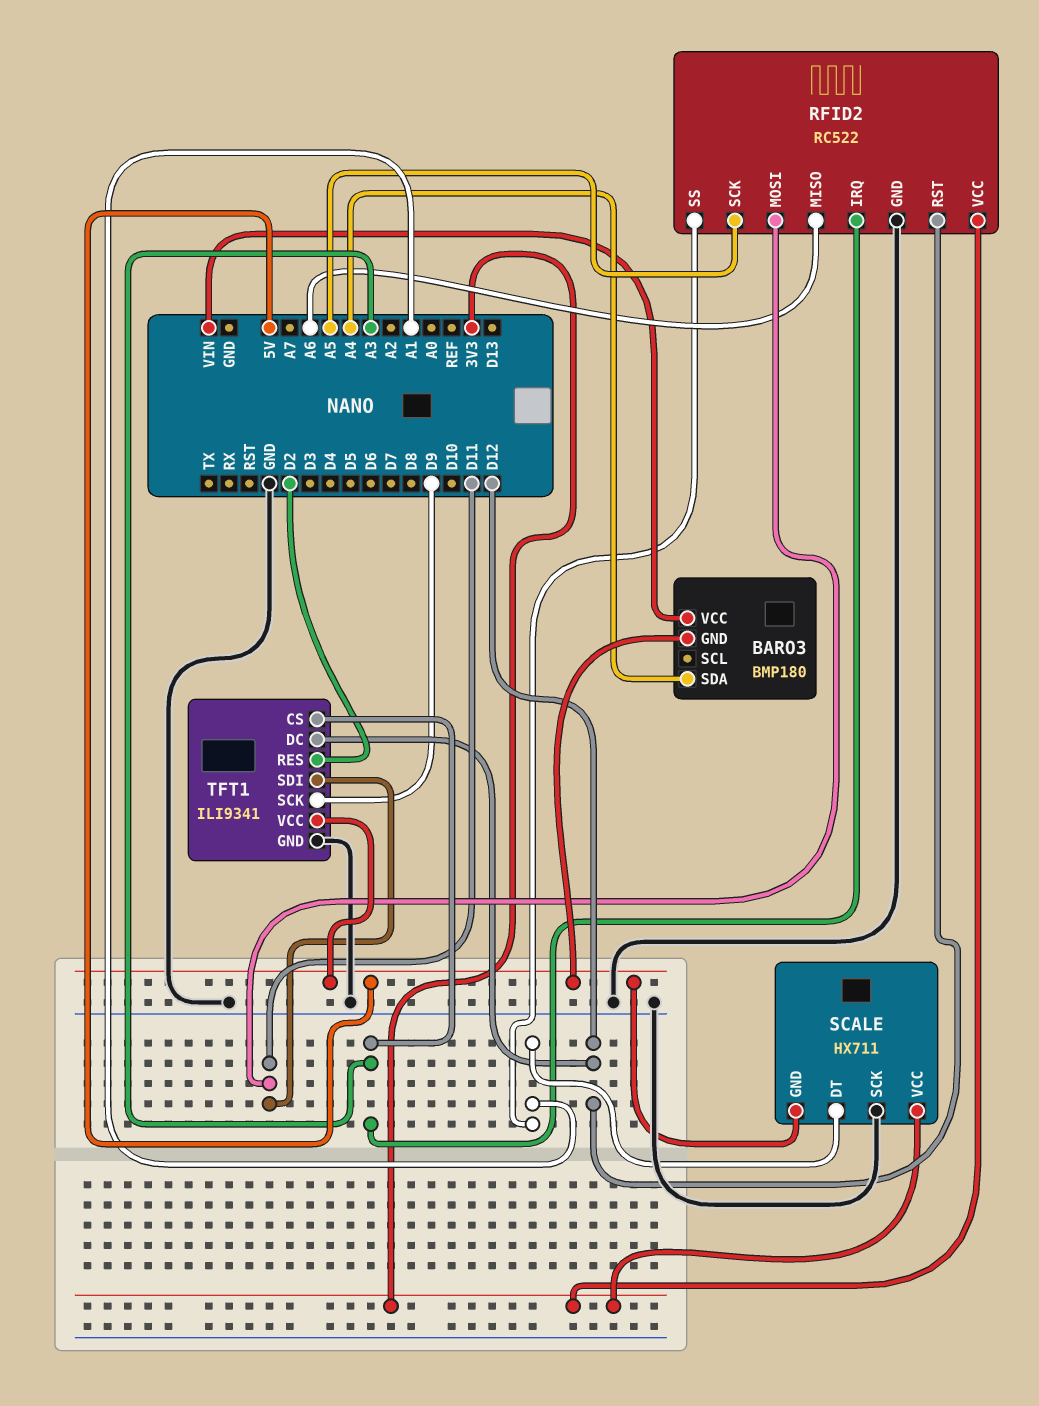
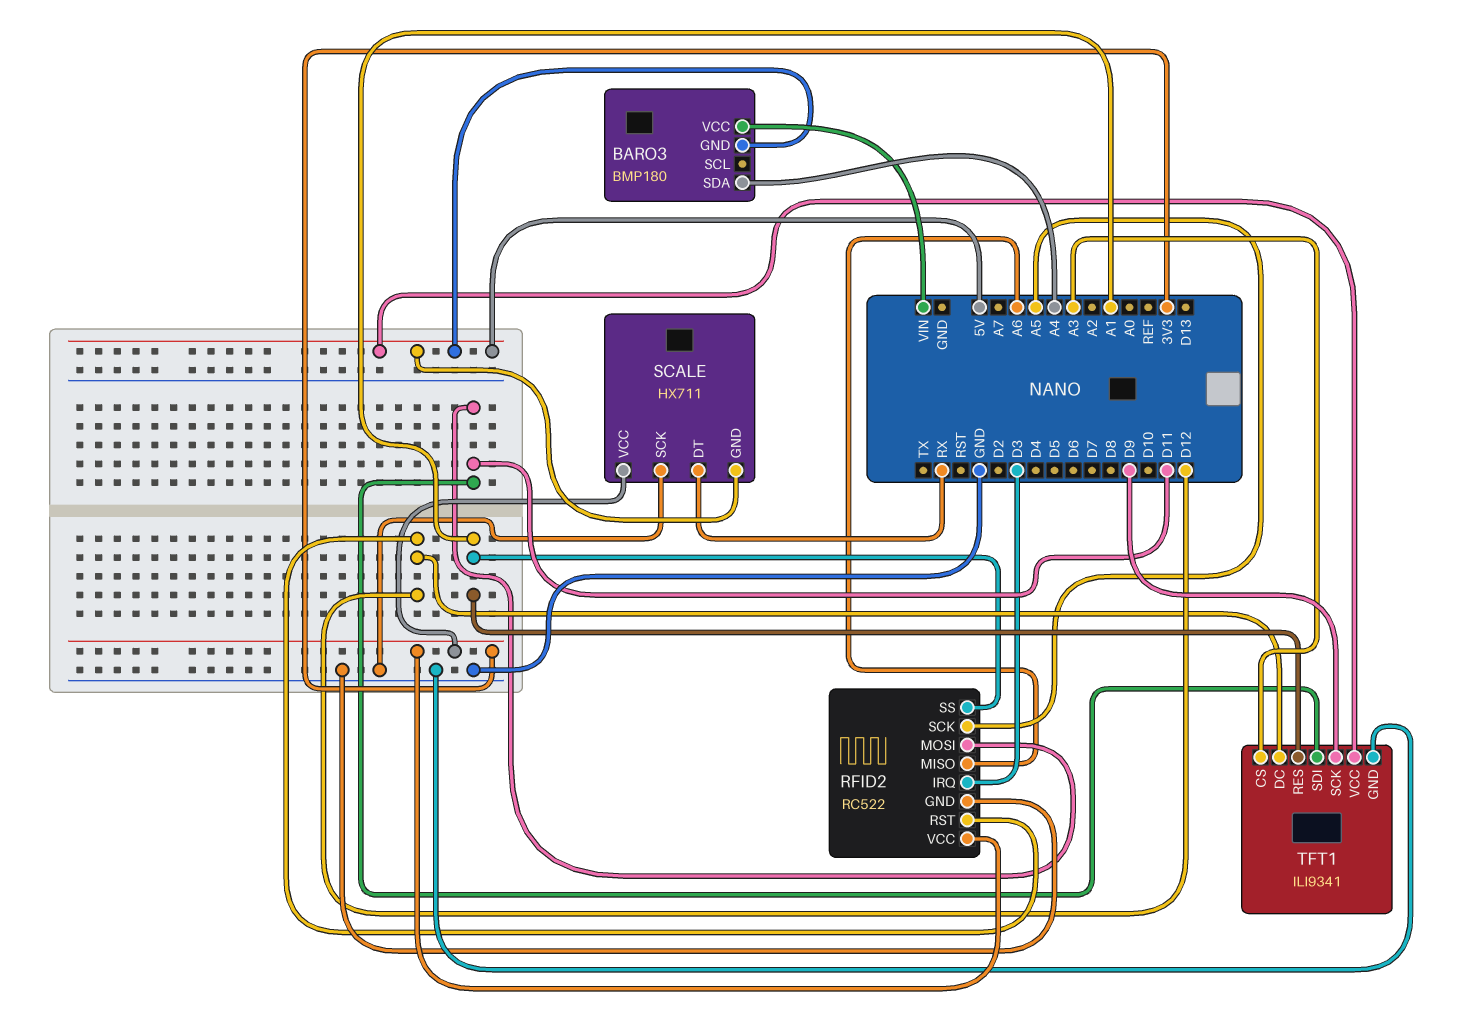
RFID2 pin IRQ: A3 -> D3
SCALE pin DT: A1 -> RX
TFT1 pin RES: D2 -> A1

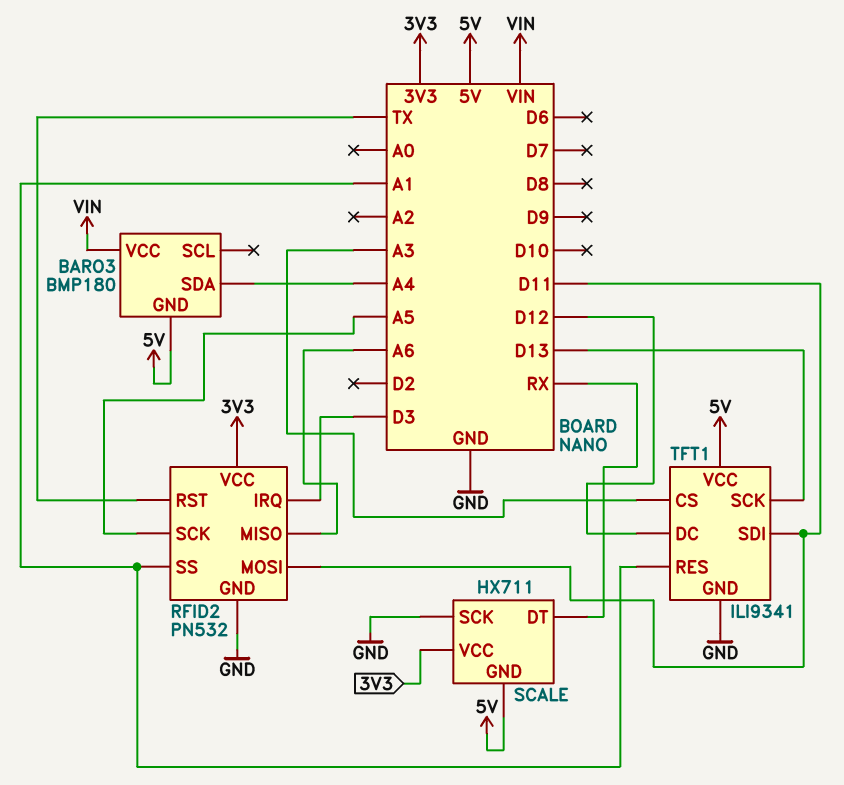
RFID2: RC522 -> PN532
RFID2 pin RST: D12 -> TX
TFT1 pin SCK: D9 -> D13

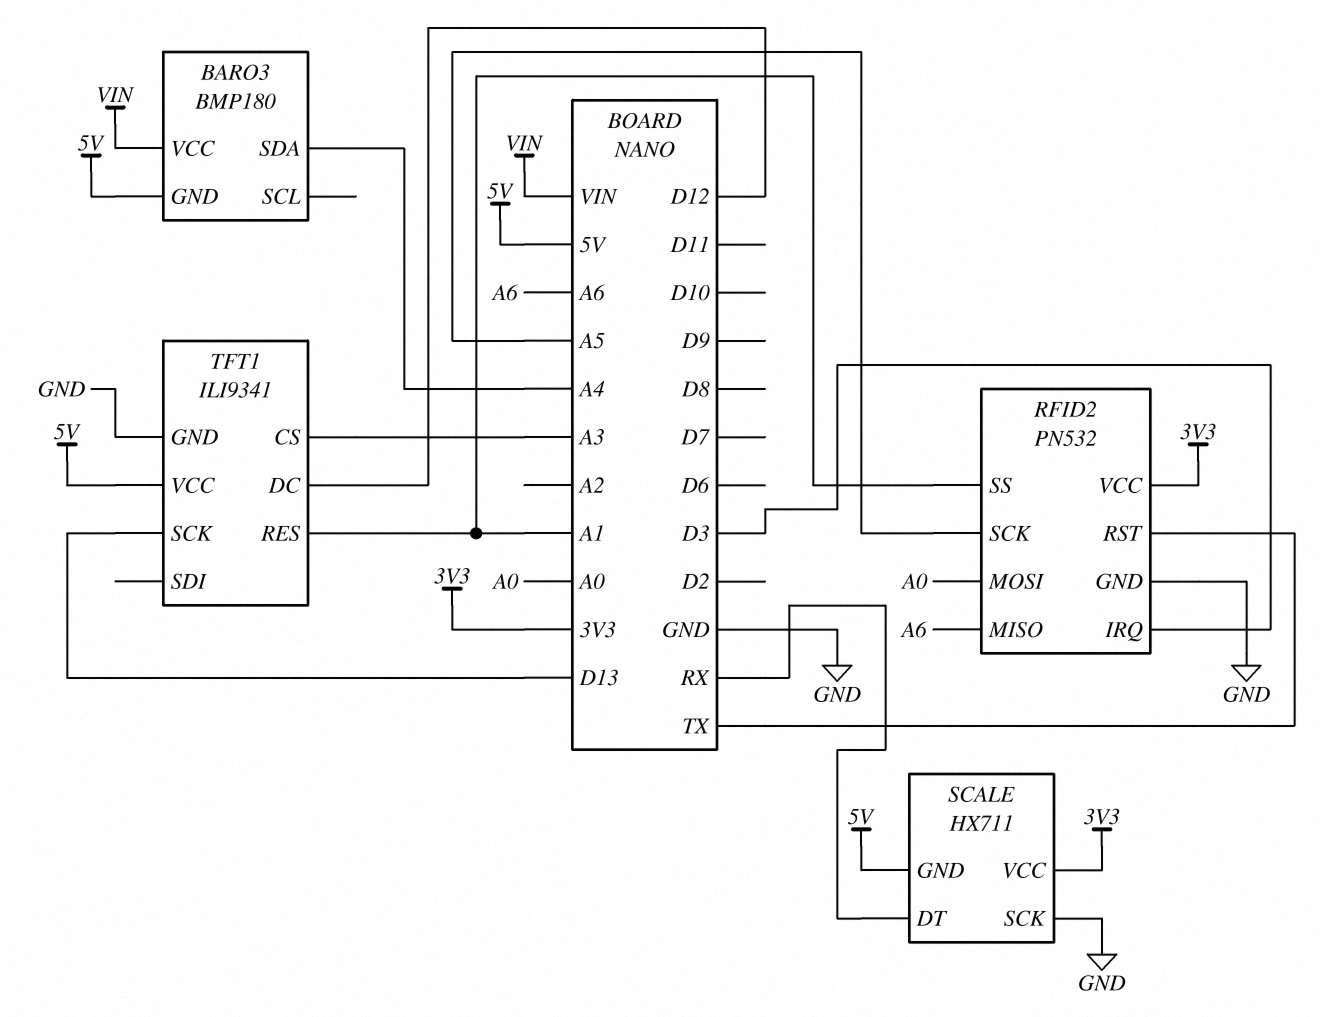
RFID2 pin MOSI: D11 -> A0
TFT1 pin SDI: D11 -> none

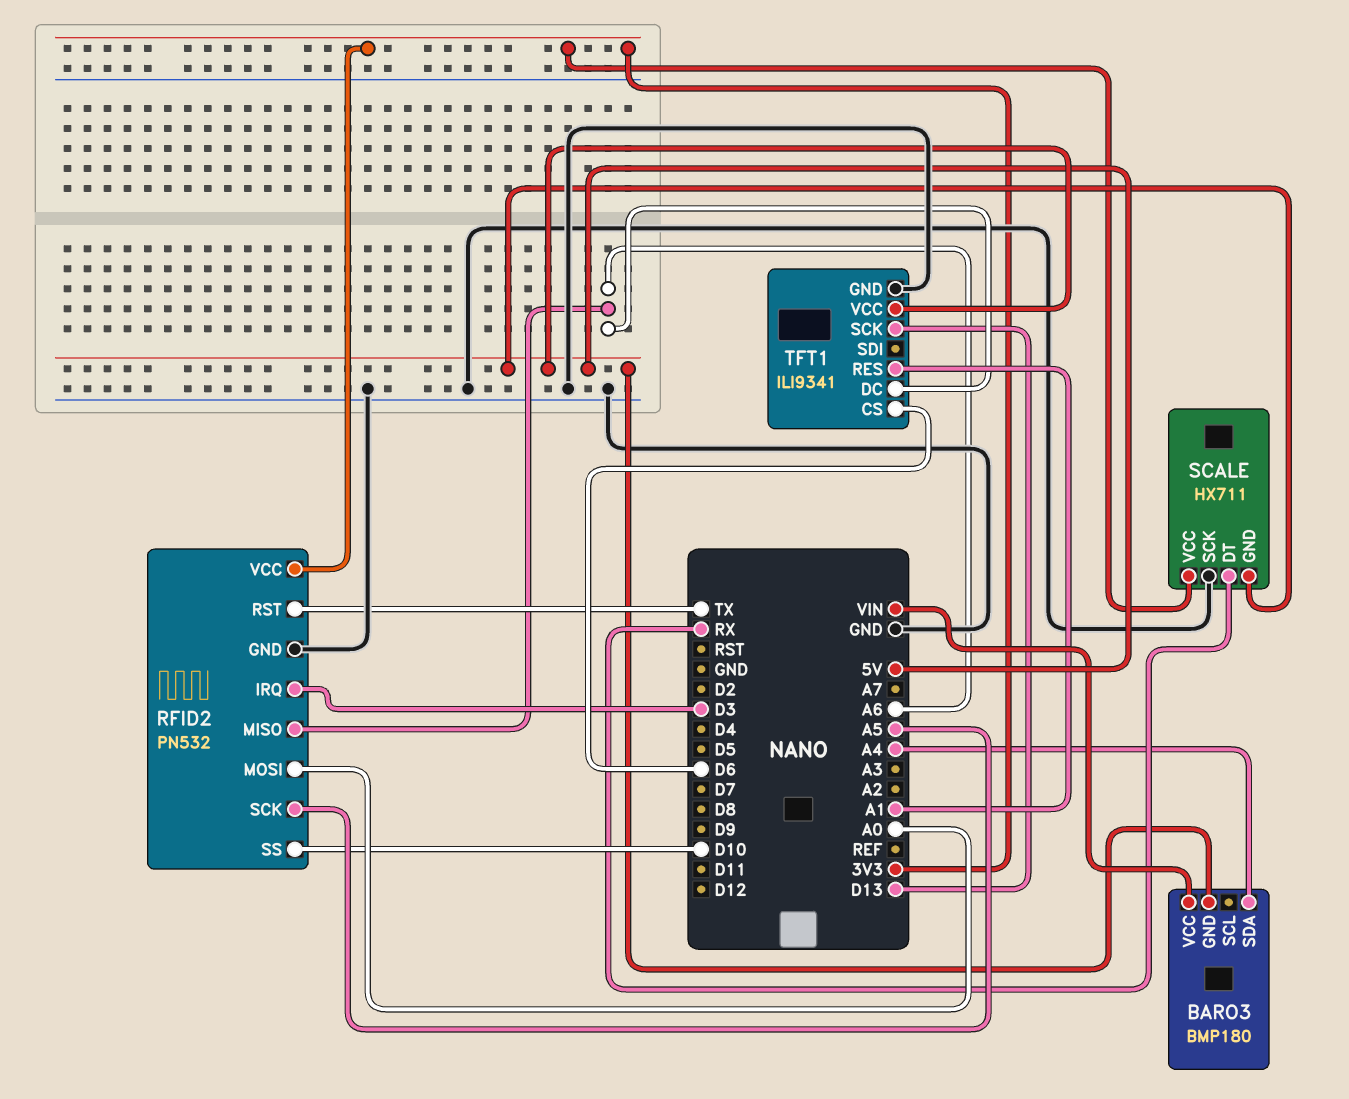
RFID2 pin SS: A1 -> D10
TFT1 pin CS: A3 -> D6
TFT1 pin DC: D12 -> A6

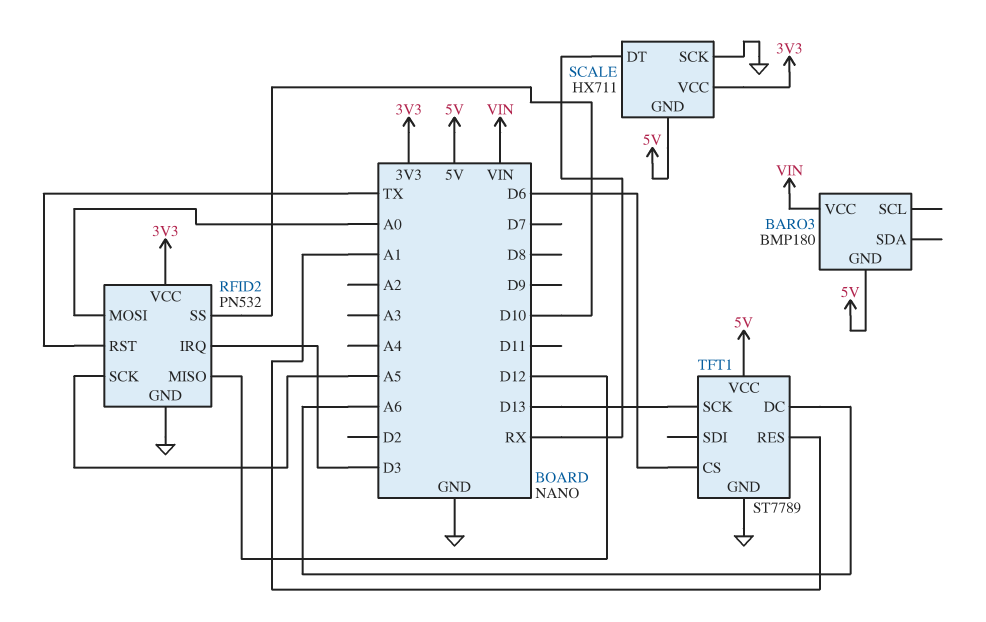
BARO3 pin SDA: A4 -> none
RFID2 pin MISO: A6 -> D12
TFT1: ILI9341 -> ST7789

